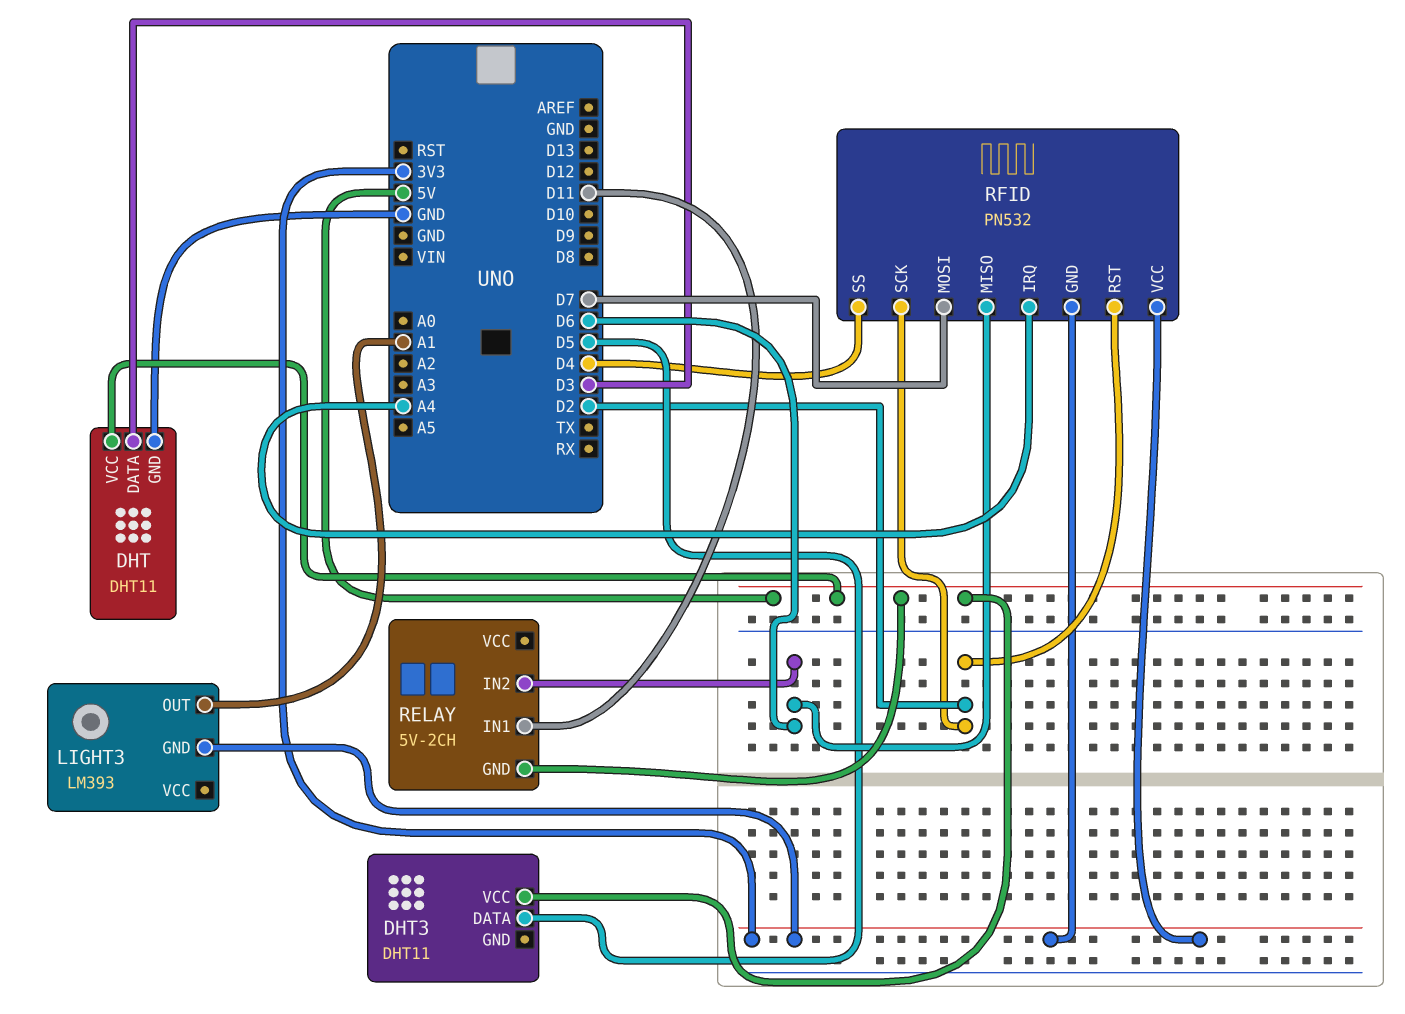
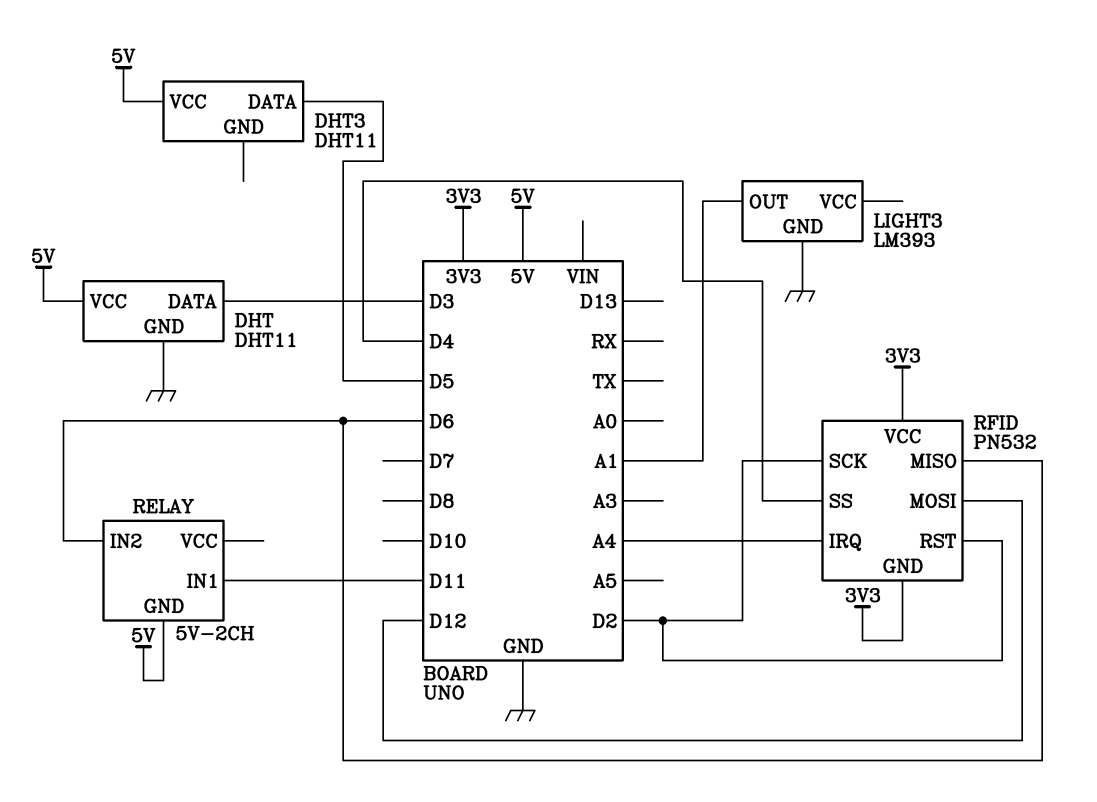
LIGHT3 pin GND: 3V3 -> GND
RFID pin MOSI: D7 -> D12

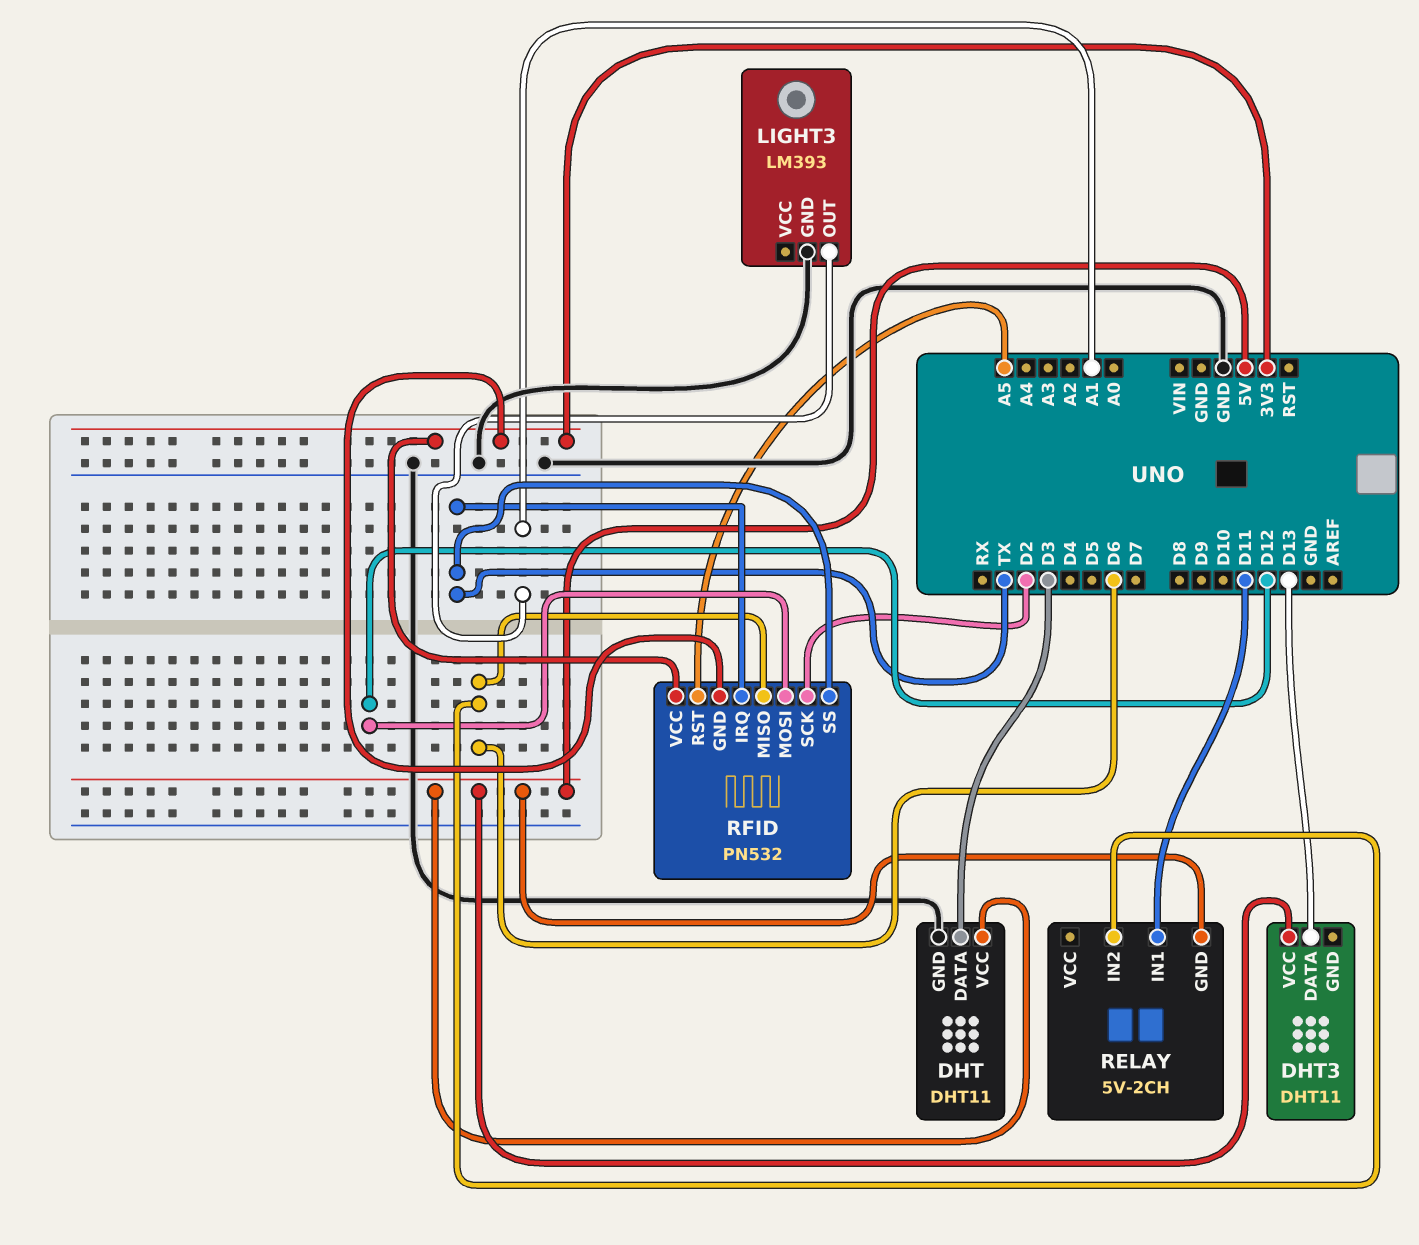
DHT3 pin DATA: D5 -> D13
RFID pin IRQ: A4 -> TX
RFID pin RST: D2 -> A5
RFID pin SS: D4 -> TX

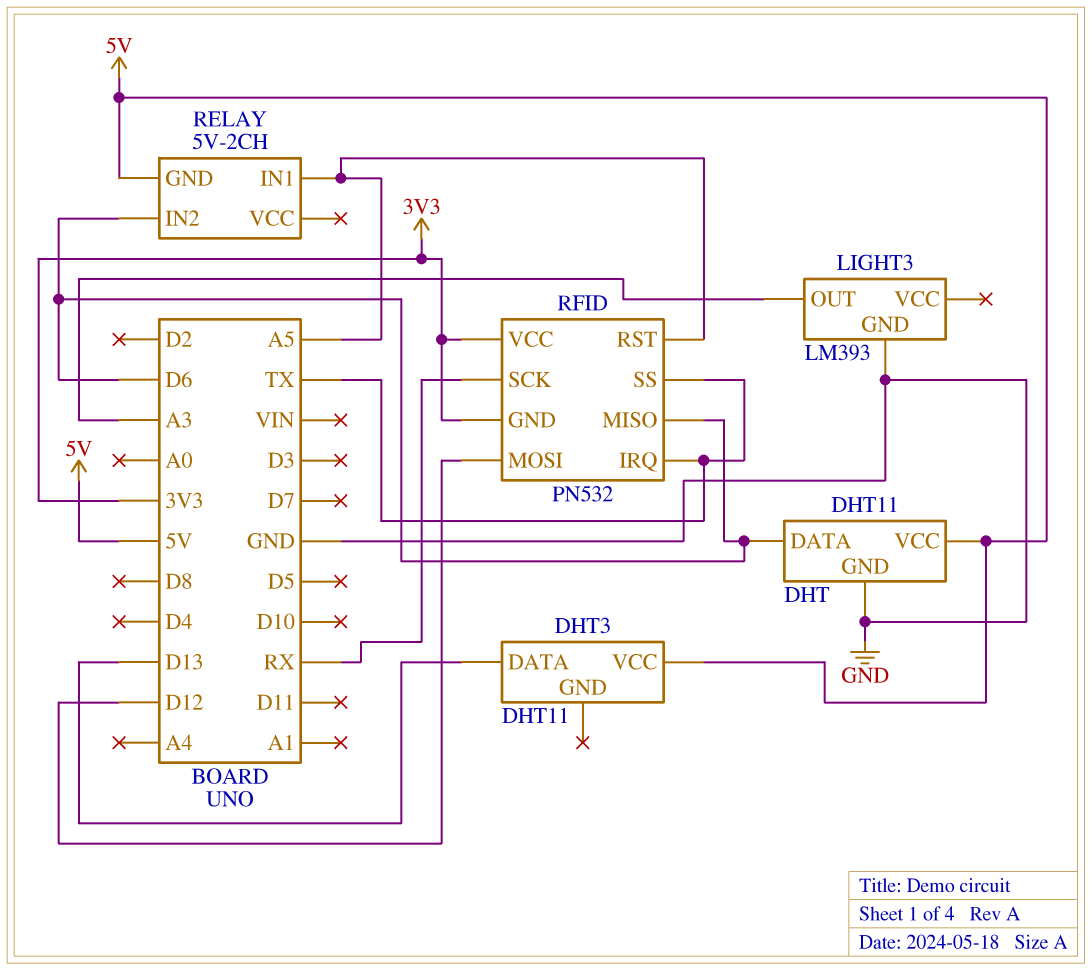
DHT pin DATA: D3 -> D6
LIGHT3 pin OUT: A1 -> A3
RELAY pin IN1: D11 -> A5
RFID pin SCK: D2 -> RX

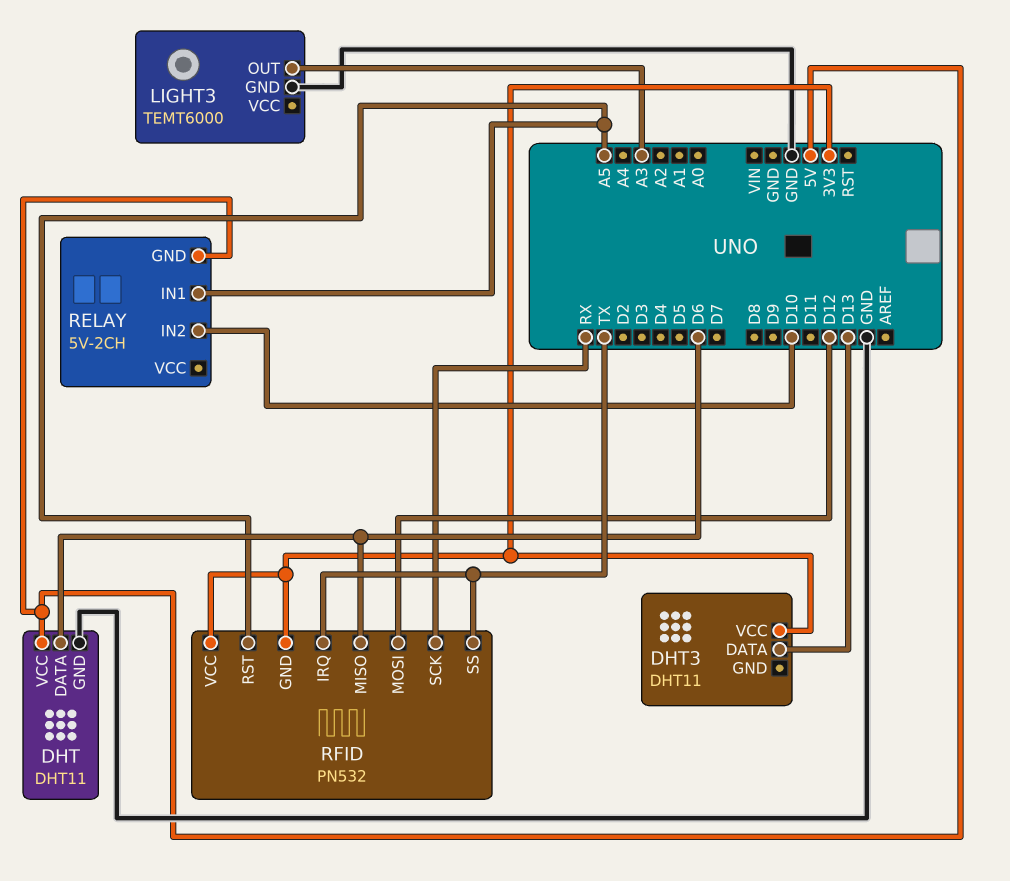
DHT3 pin VCC: 5V -> 3V3
LIGHT3: LM393 -> TEMT6000
RELAY pin IN2: D6 -> D10

